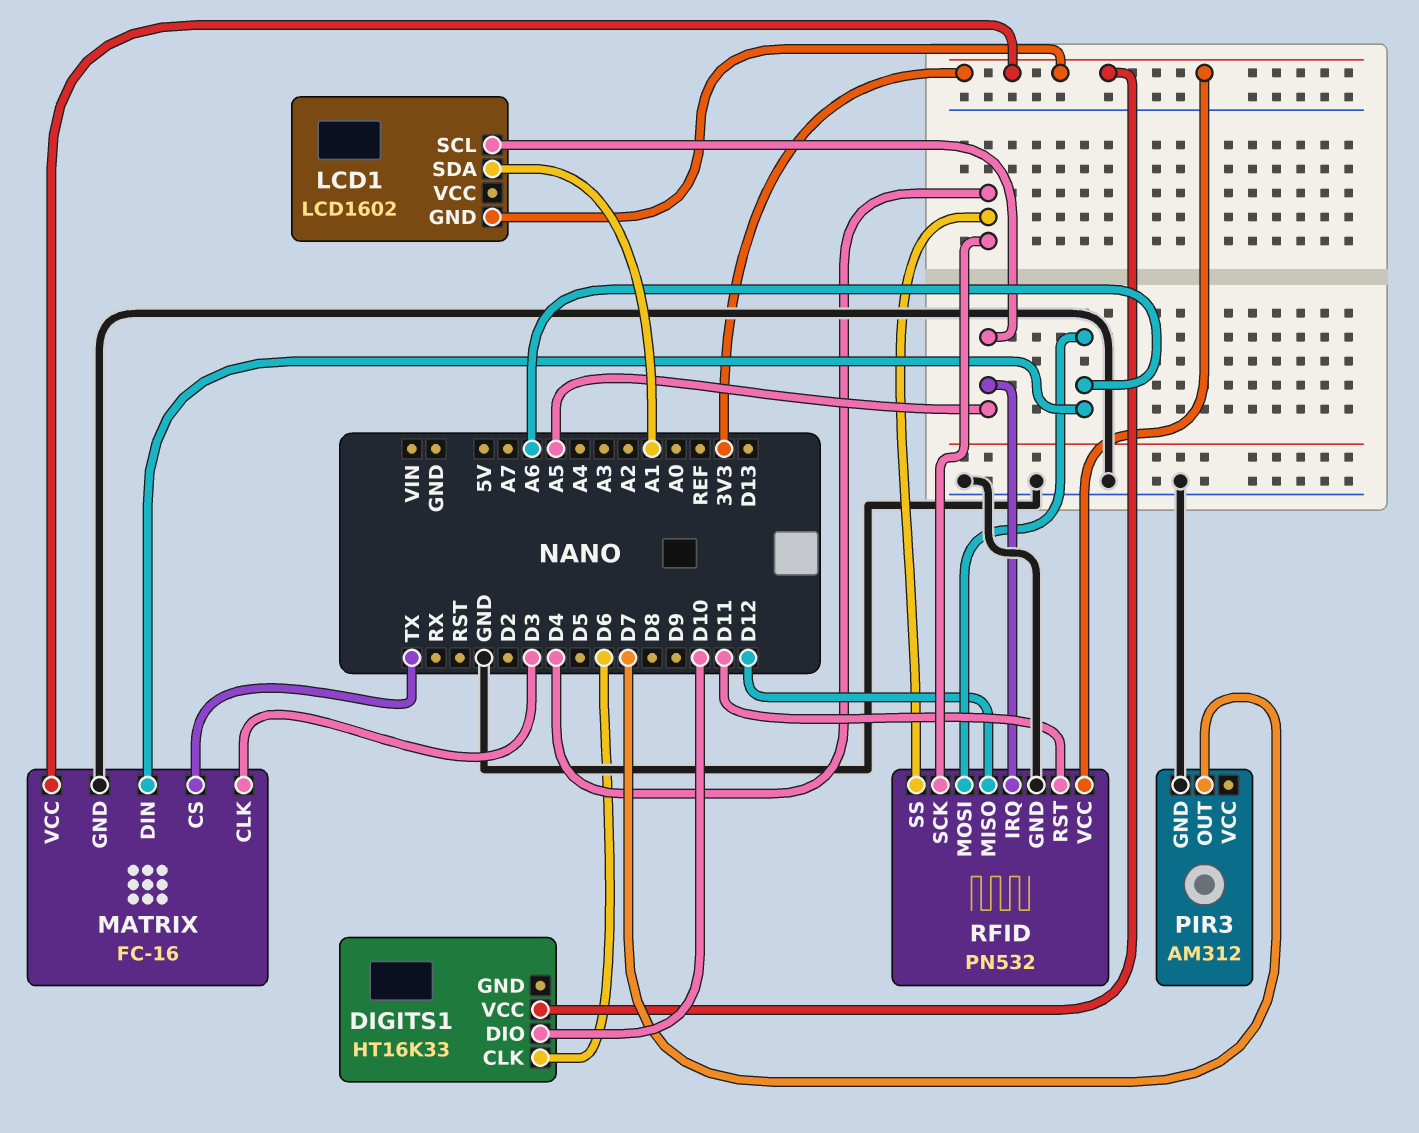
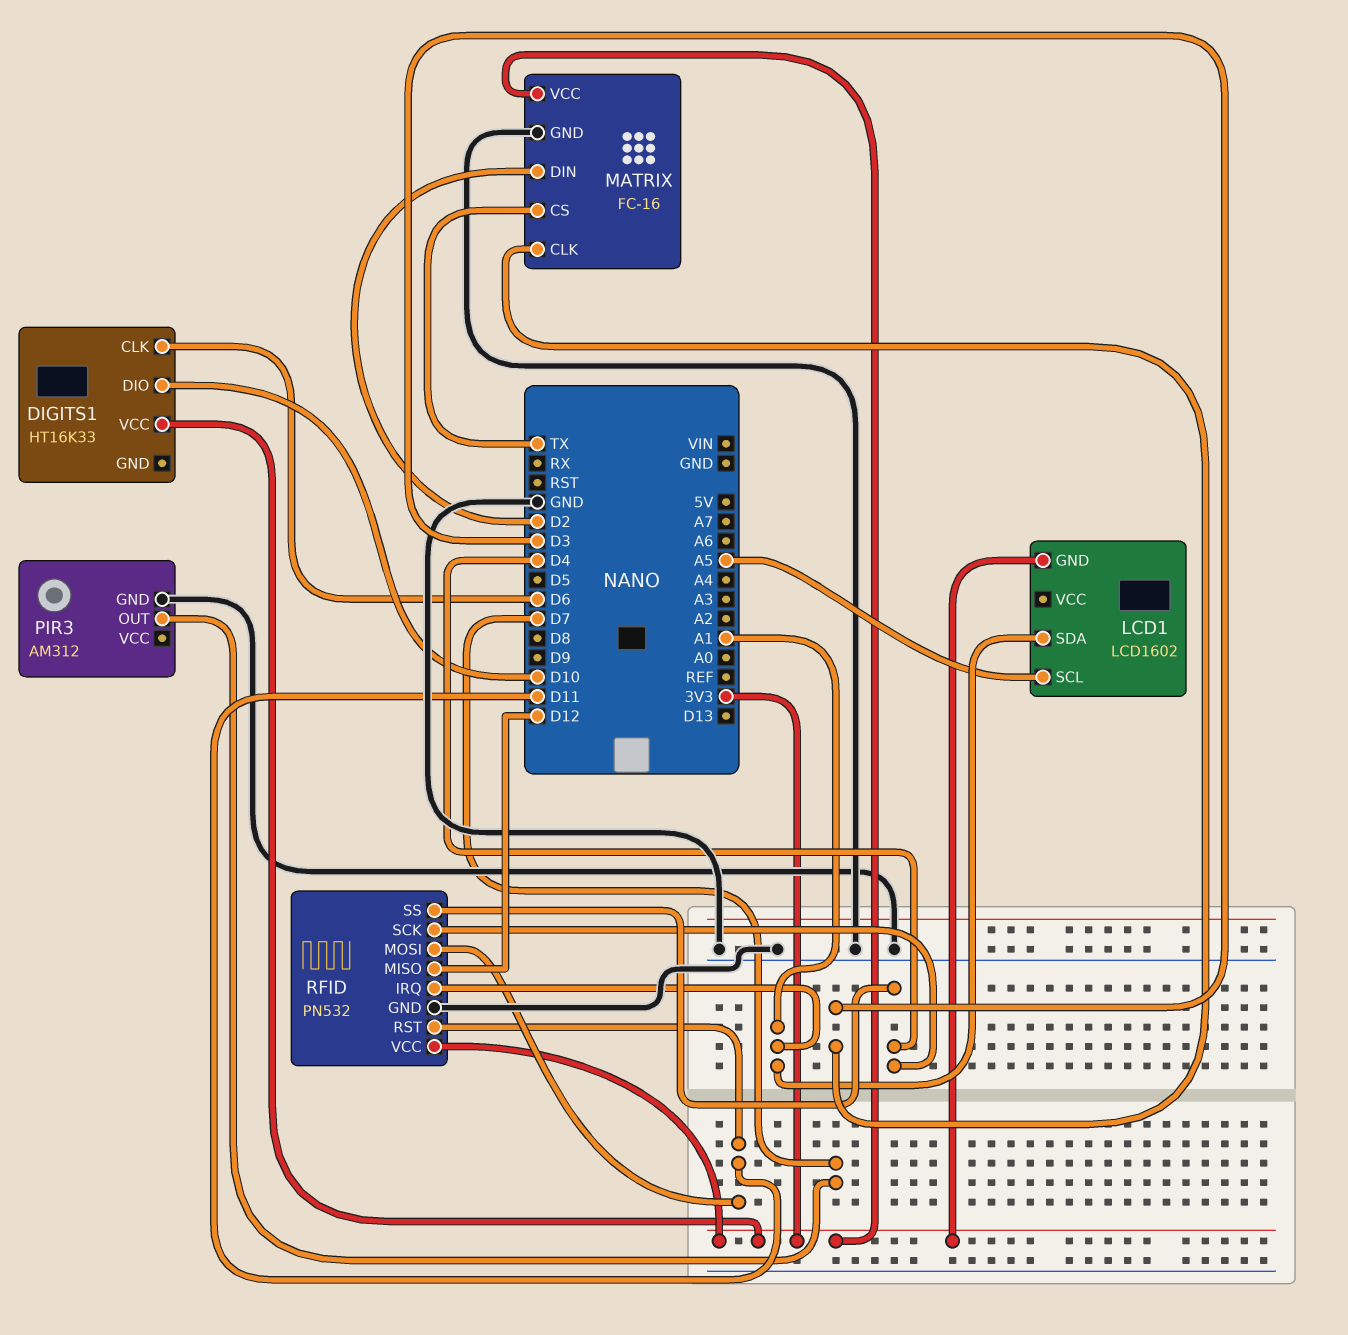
MATRIX pin DIN: A6 -> D2
RFID pin IRQ: A5 -> A1
RFID pin MOSI: A6 -> D11

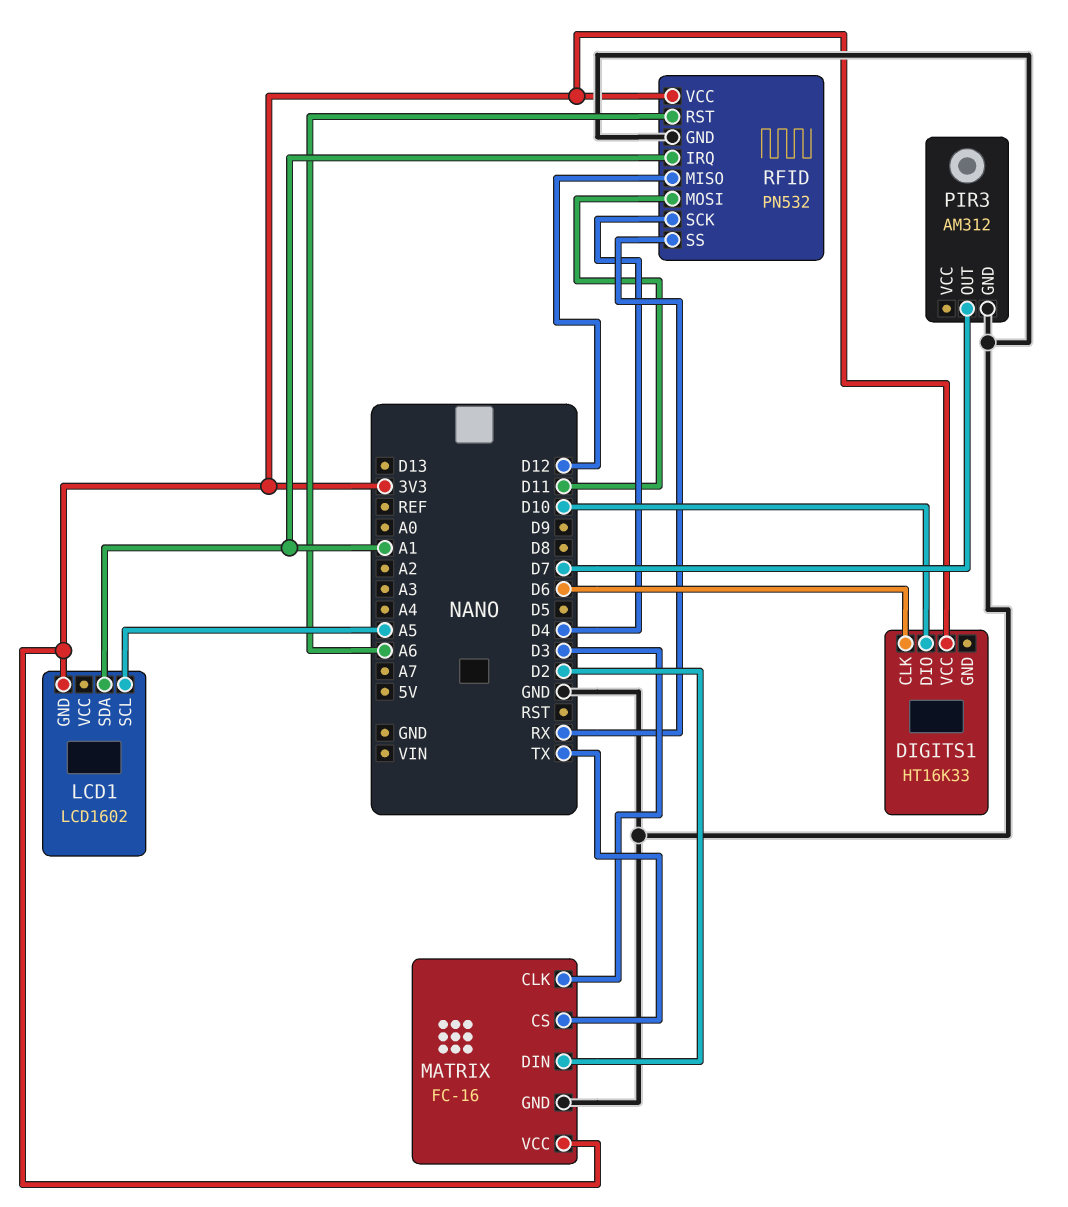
RFID pin RST: D11 -> A6
RFID pin SS: D4 -> RX

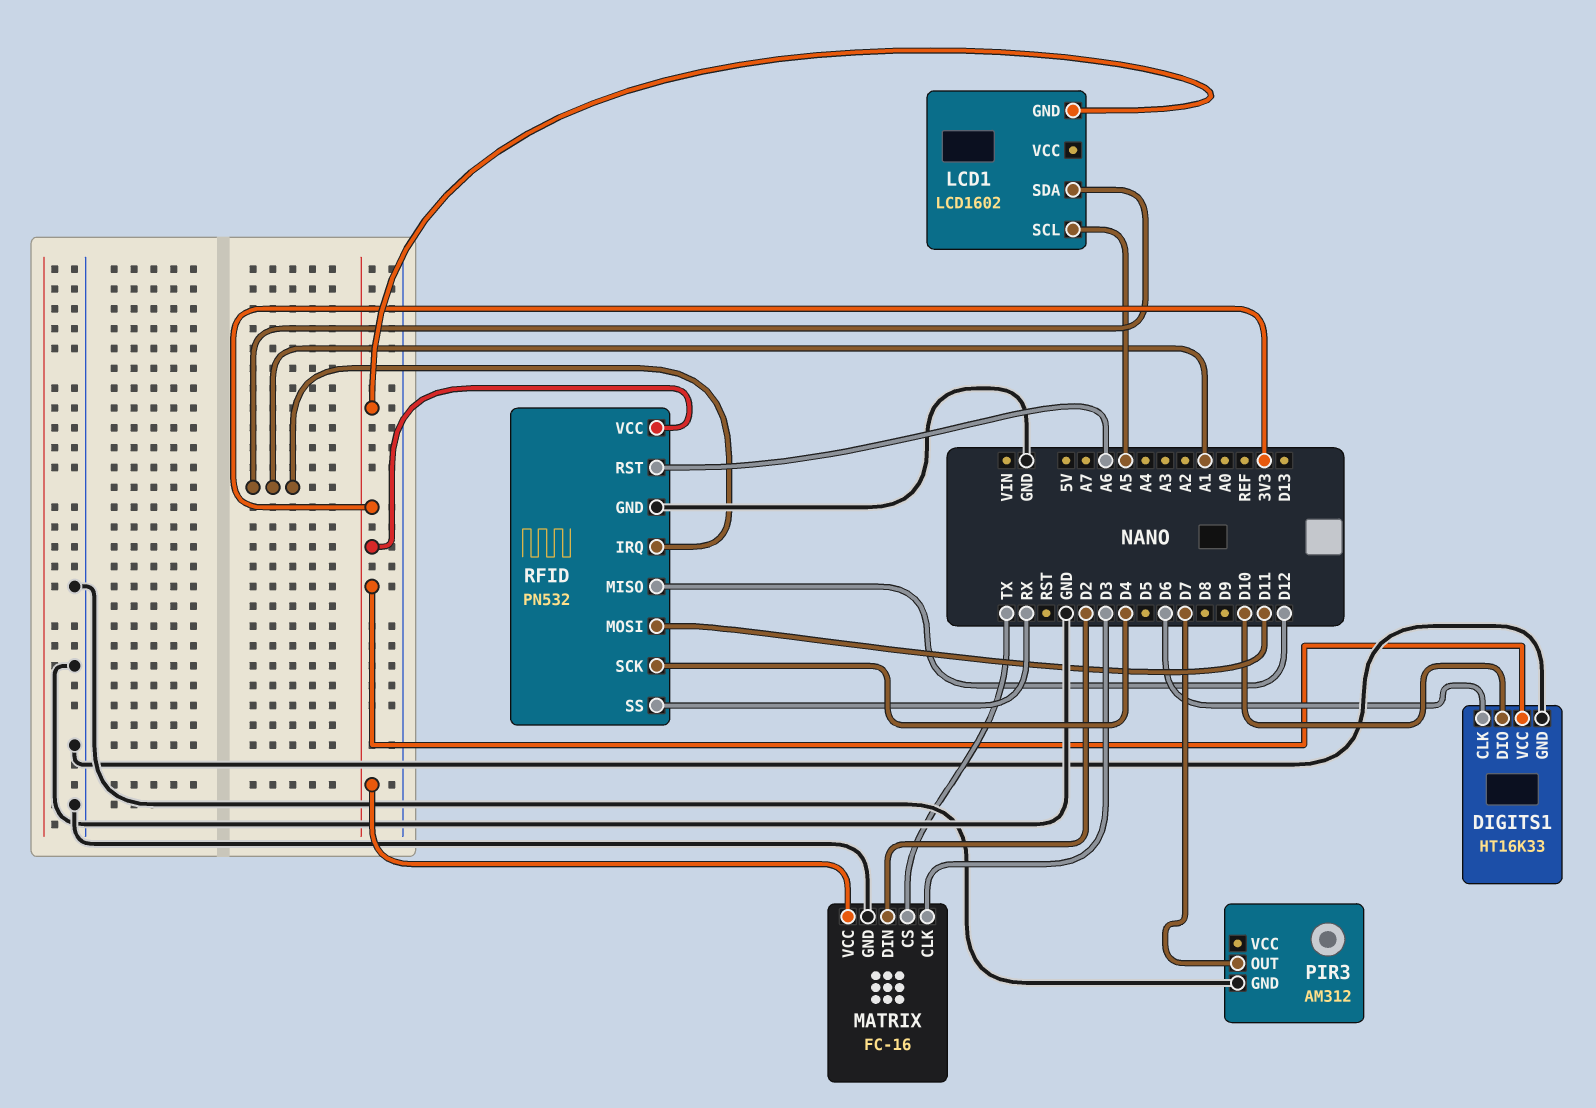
DIGITS1 pin GND: none -> GND

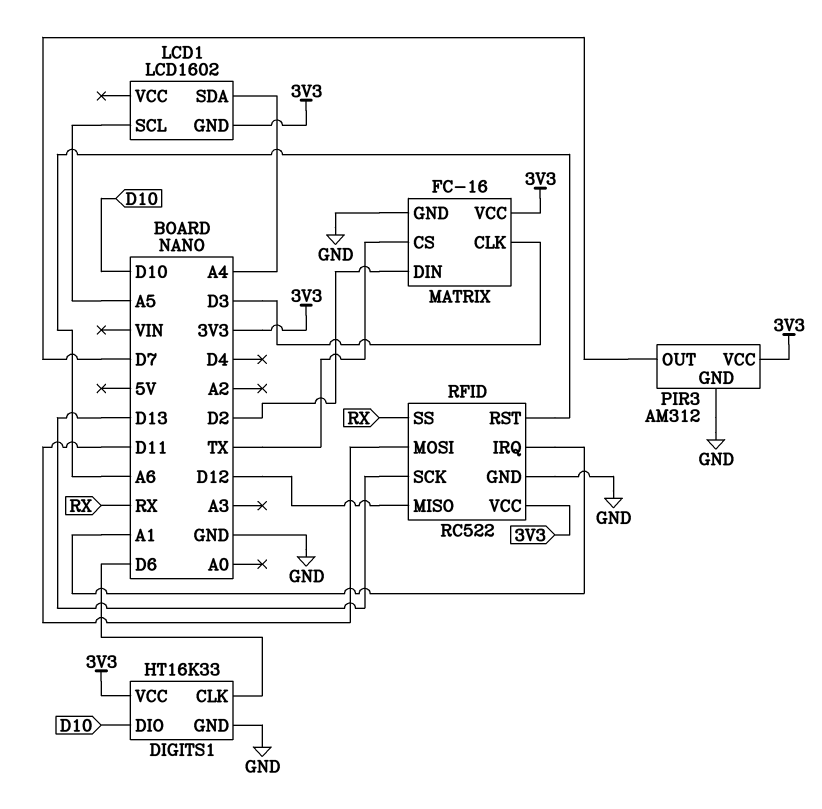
LCD1 pin SDA: A1 -> A4
PIR3 pin VCC: none -> 3V3
RFID: PN532 -> RC522
RFID pin SCK: D4 -> D13

